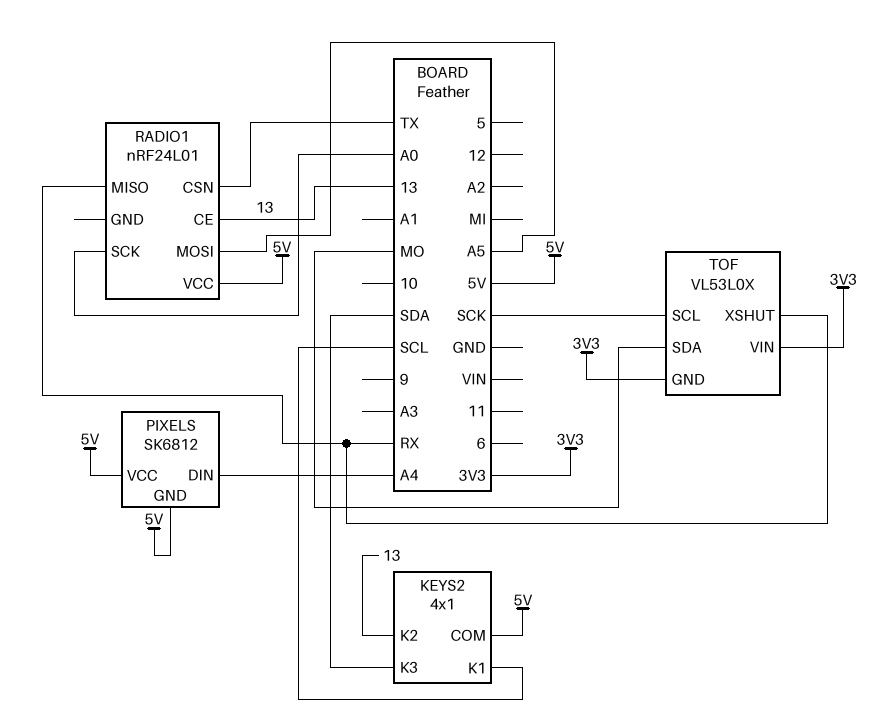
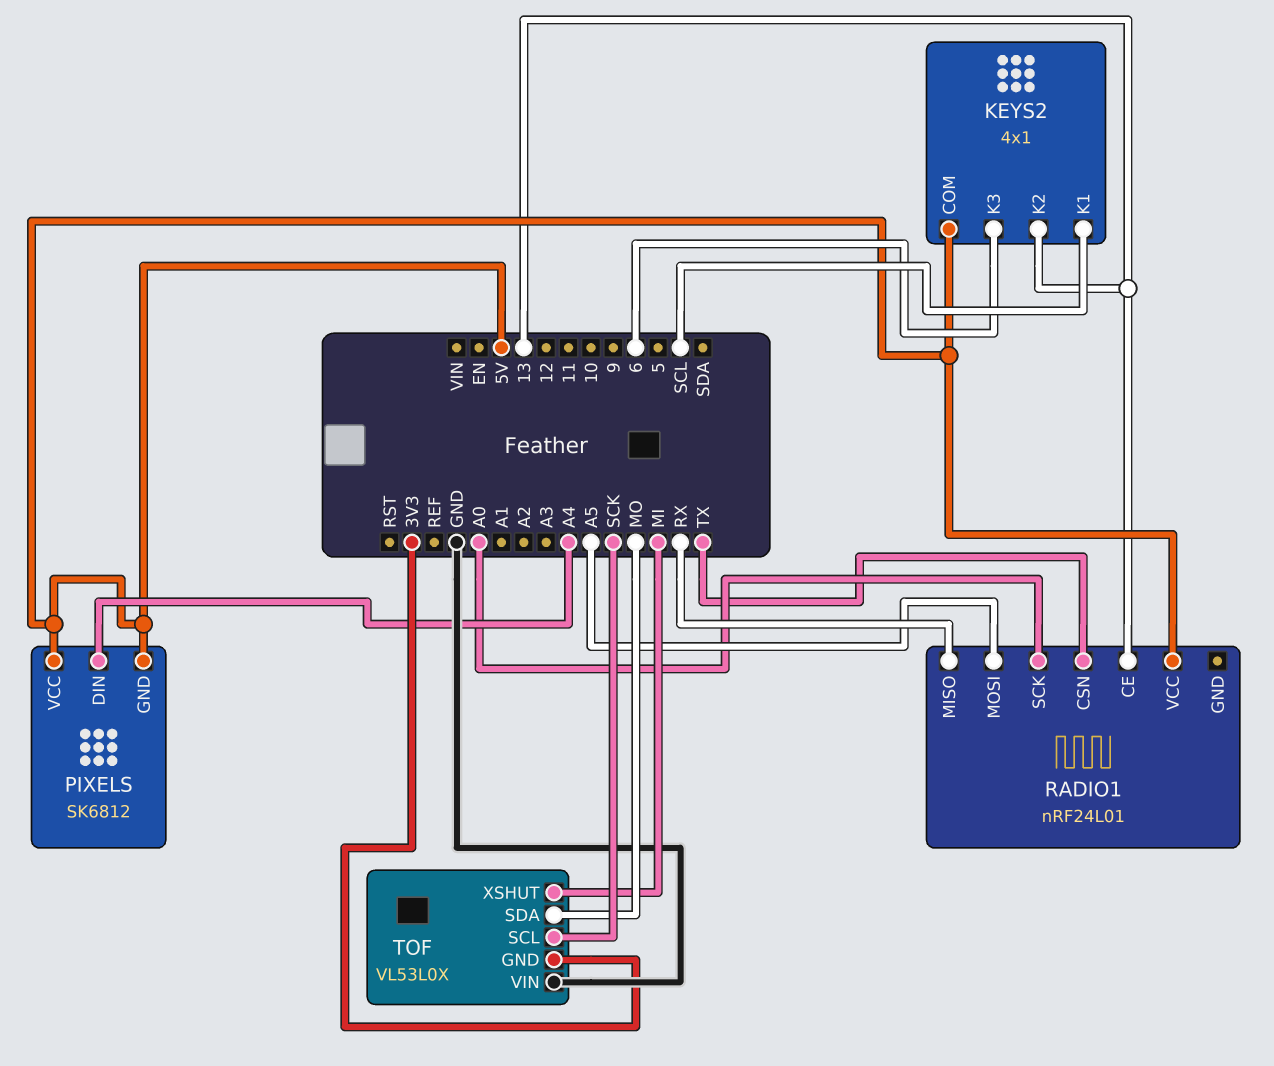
KEYS2 pin K3: SDA -> 6
TOF pin VIN: 3V3 -> GND
TOF pin XSHUT: RX -> MI

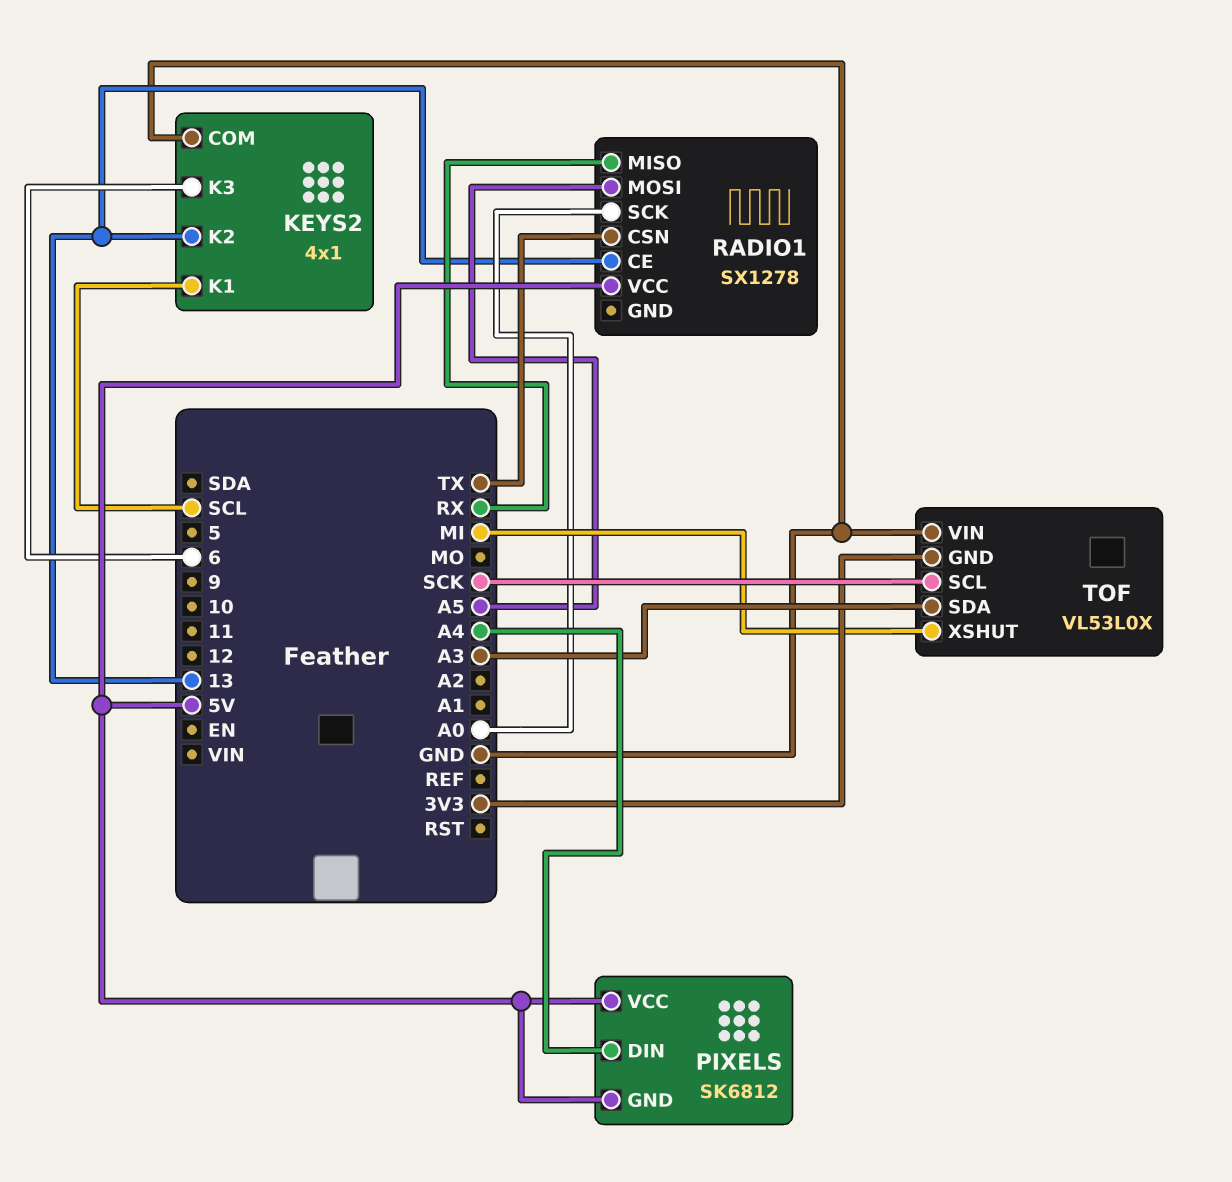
KEYS2 pin COM: 5V -> GND
RADIO1: nRF24L01 -> SX1278
TOF pin SDA: MO -> A3

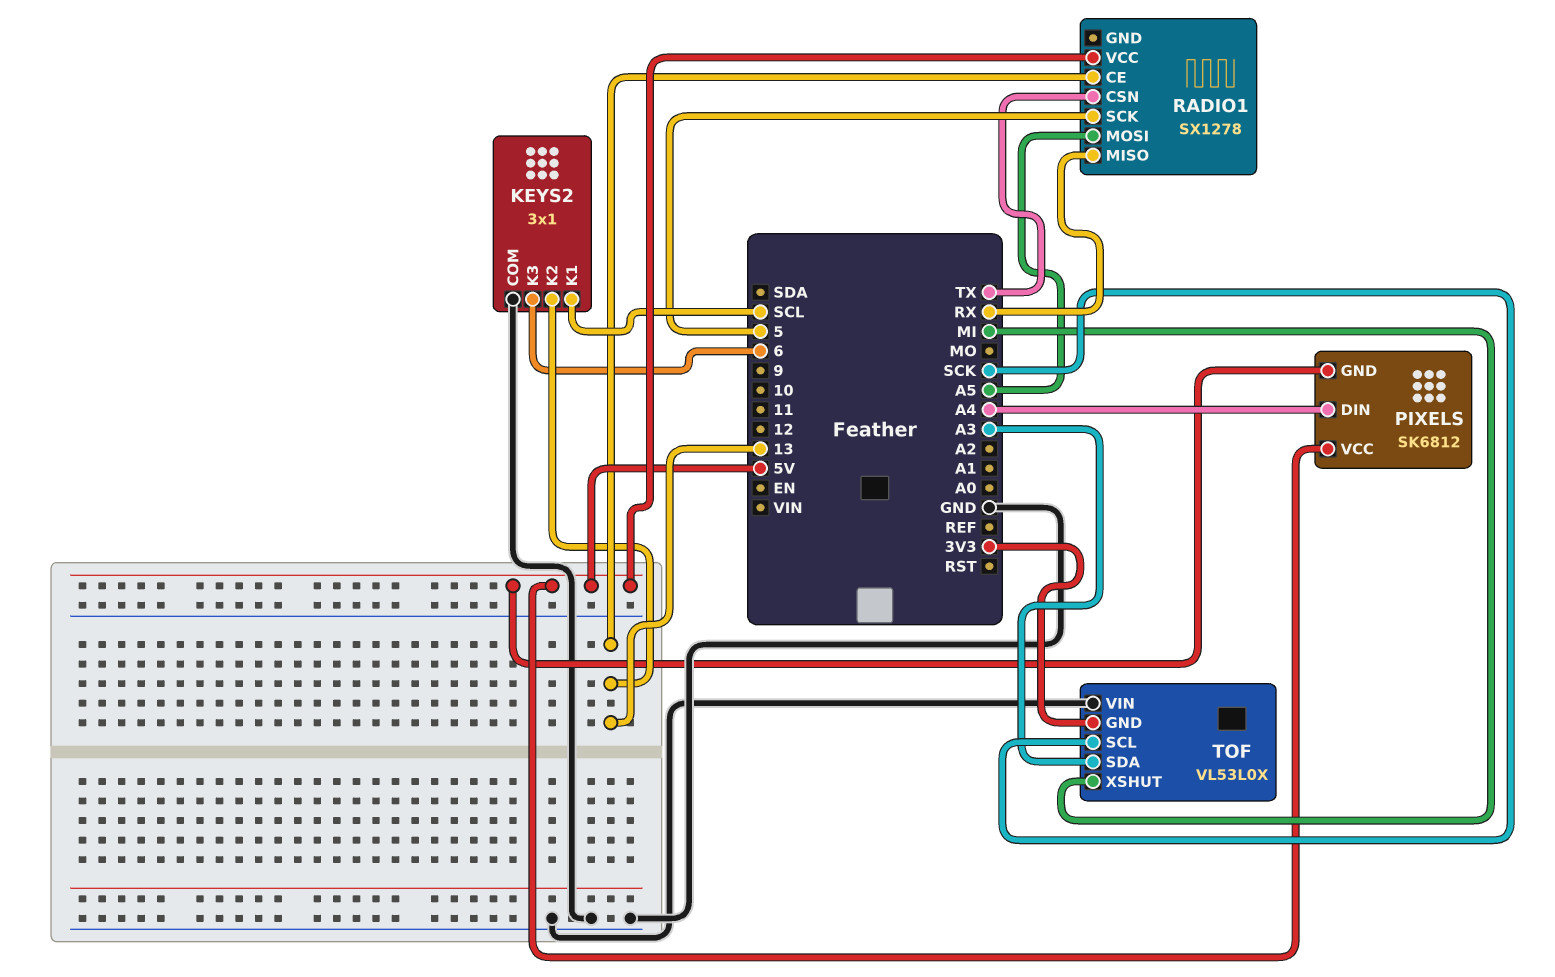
KEYS2: 4x1 -> 3x1
RADIO1 pin SCK: A0 -> 5

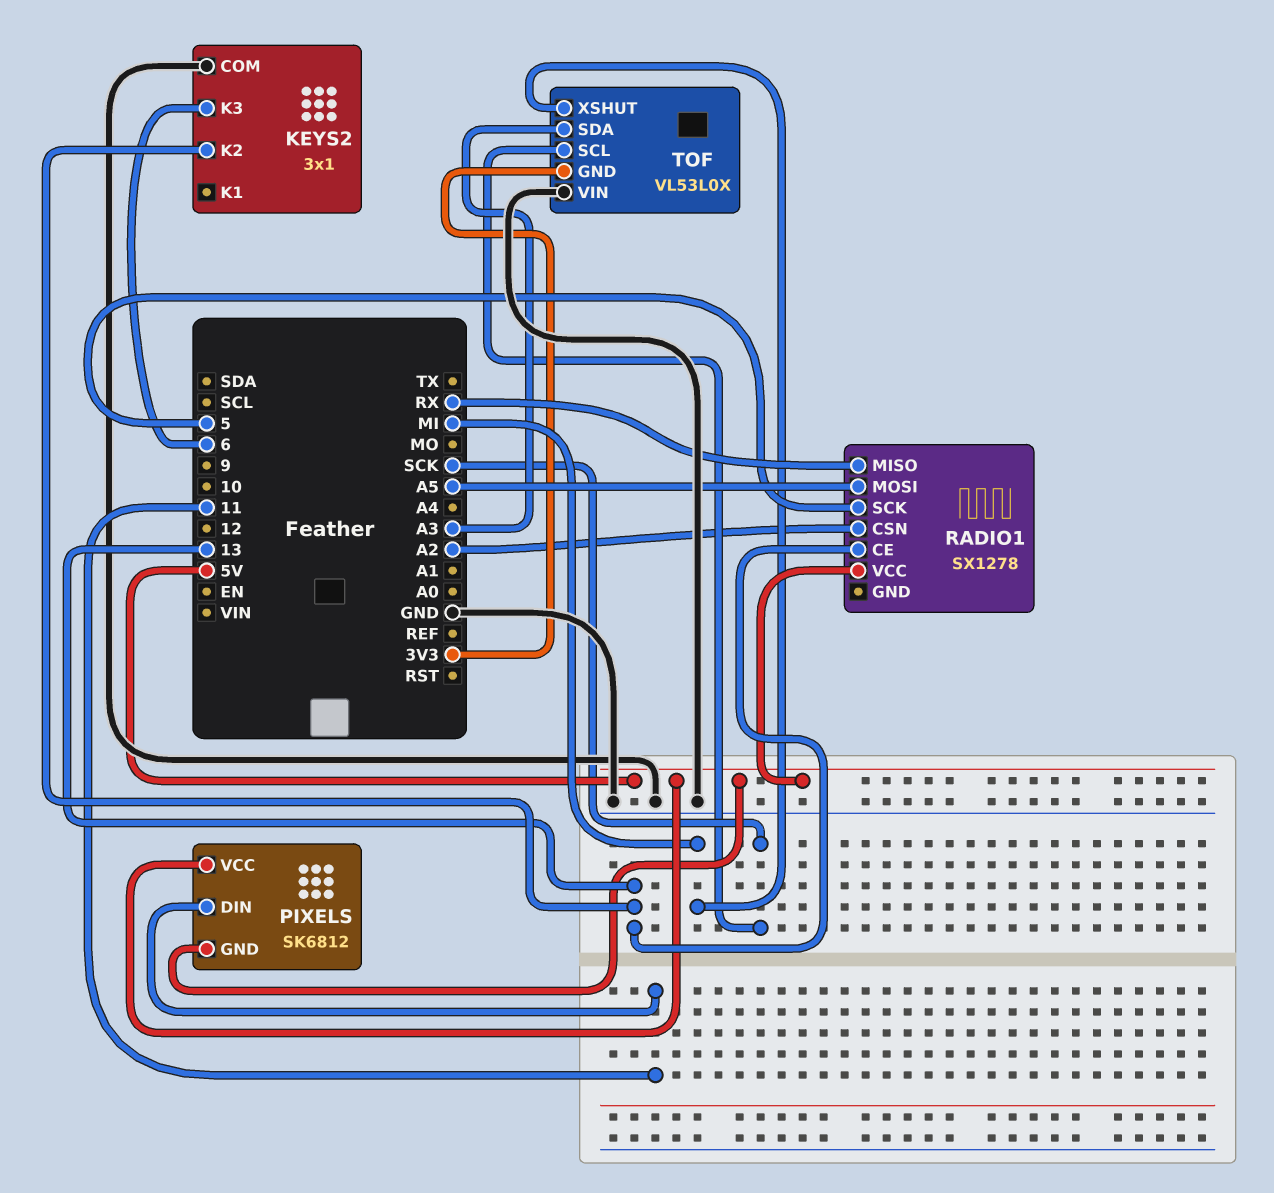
KEYS2 pin K1: SCL -> none
PIXELS pin DIN: A4 -> 11
RADIO1 pin CSN: TX -> A2

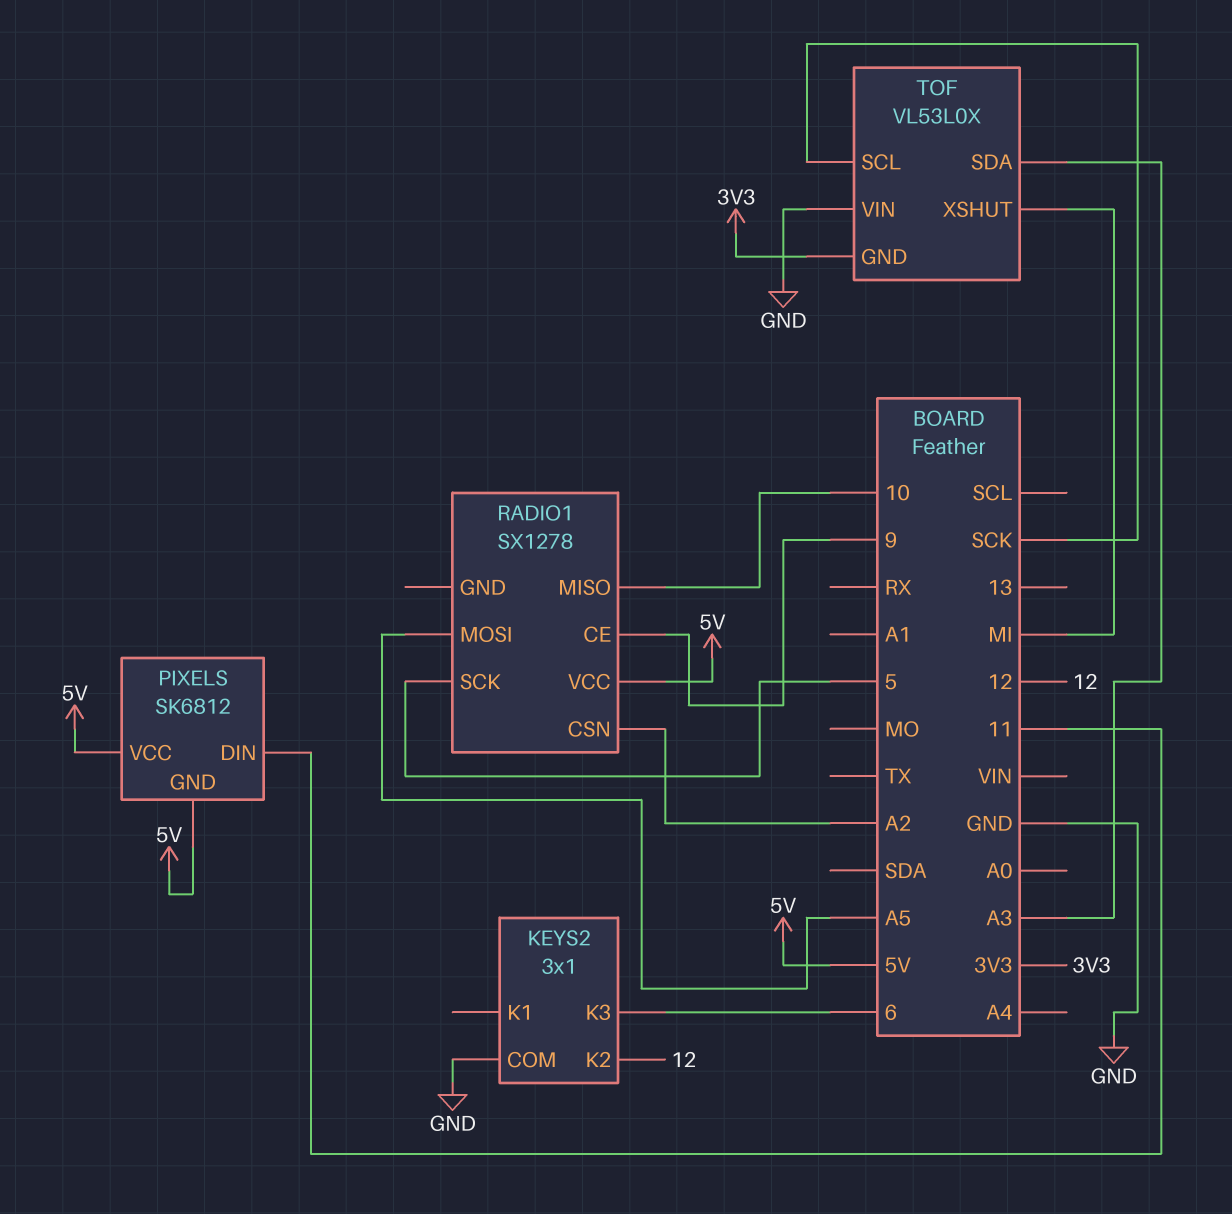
KEYS2 pin K2: 13 -> 12
RADIO1 pin CE: 13 -> 9
RADIO1 pin MISO: RX -> 10

